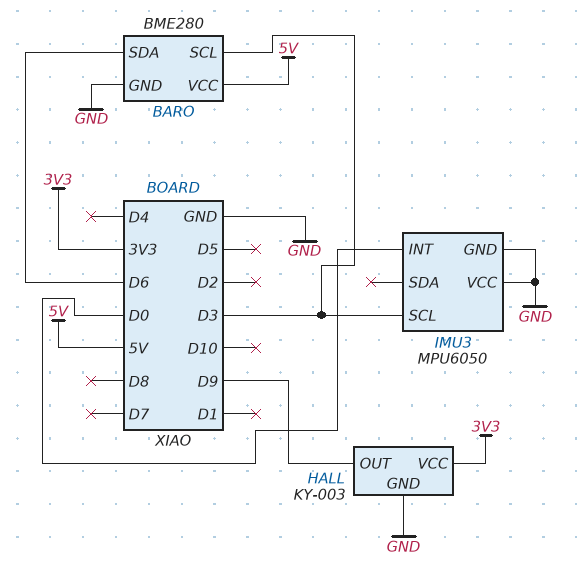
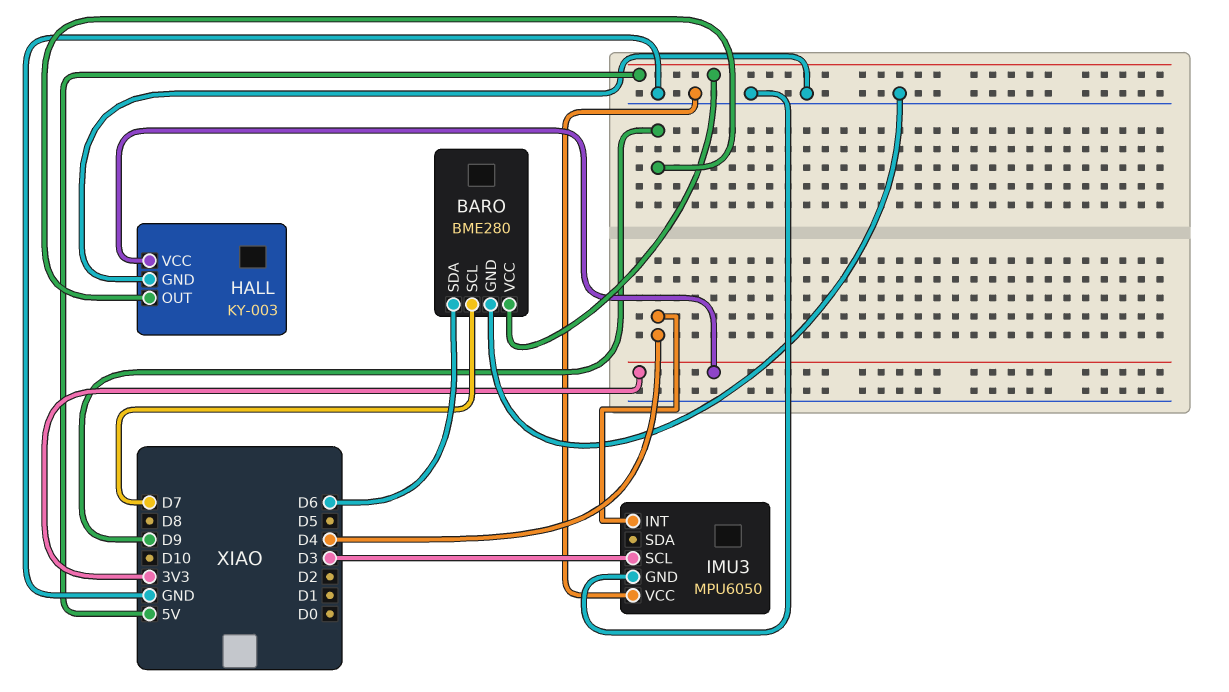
BARO pin SCL: D3 -> D7
IMU3 pin INT: D0 -> D4

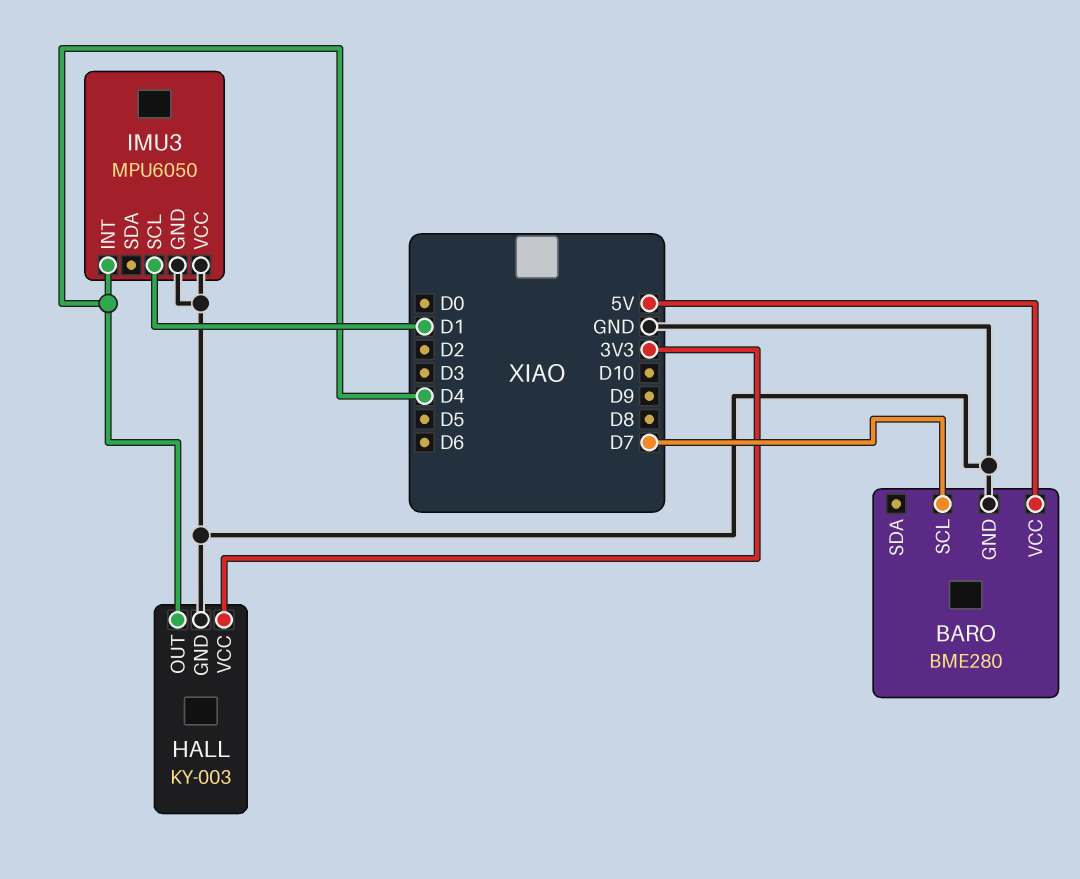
BARO pin SDA: D6 -> none
HALL pin OUT: D9 -> D4
IMU3 pin SCL: D3 -> D1

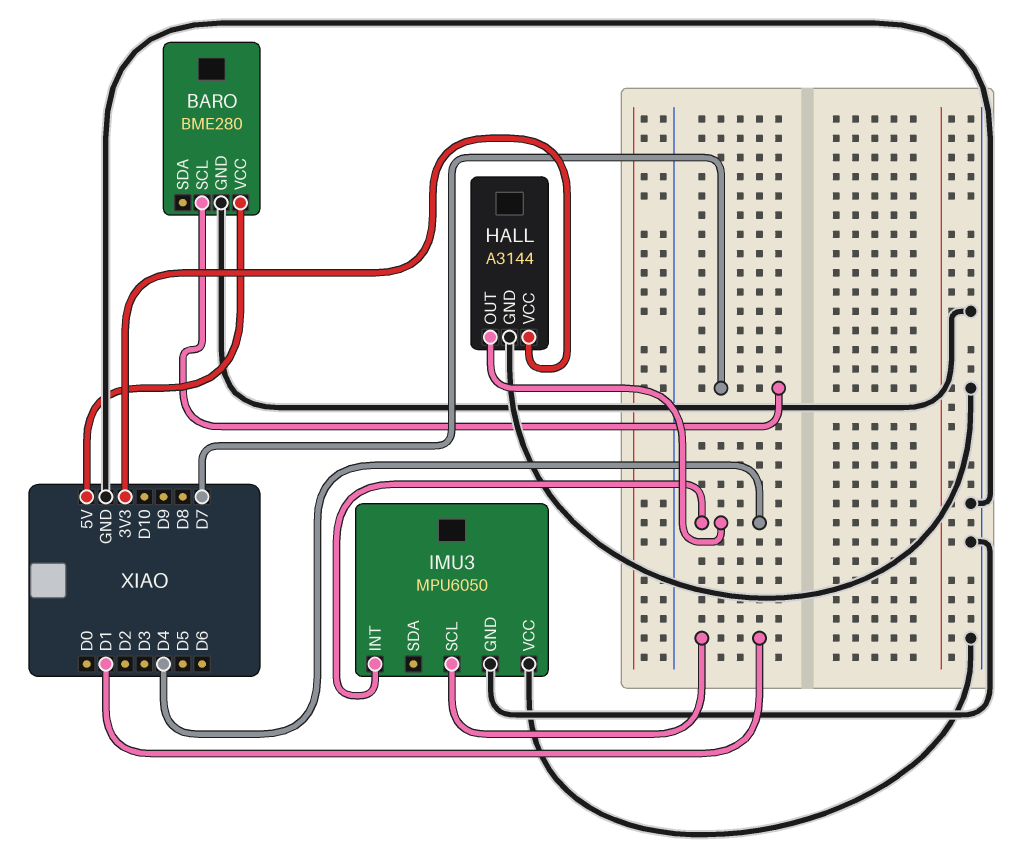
HALL: KY-003 -> A3144

